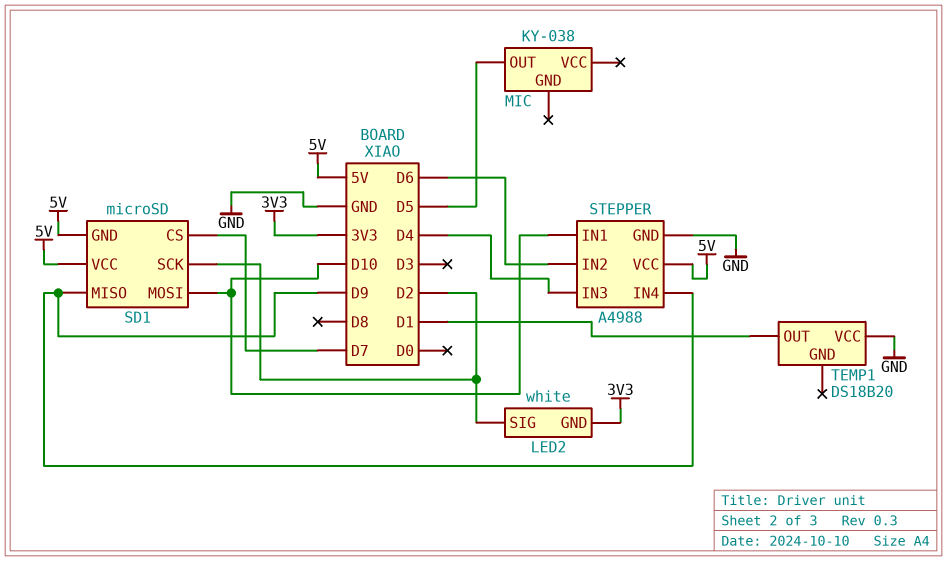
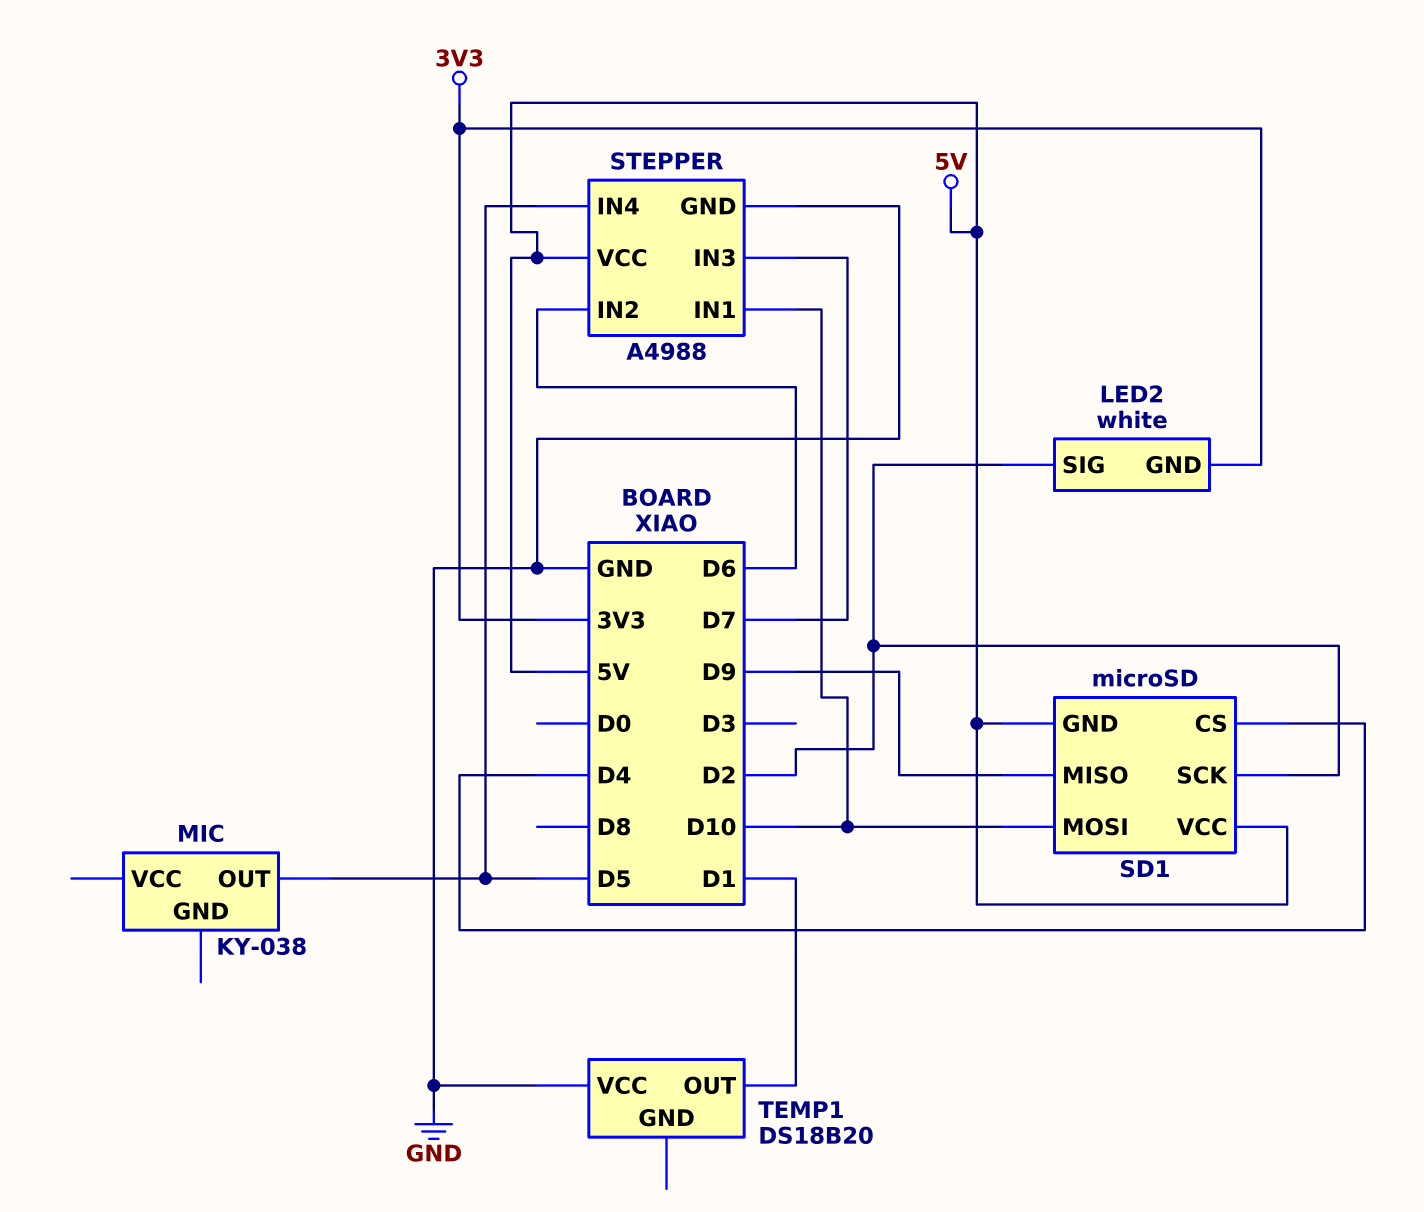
SD1 pin CS: D7 -> D4
STEPPER pin IN3: D4 -> D7
STEPPER pin IN4: D9 -> D5

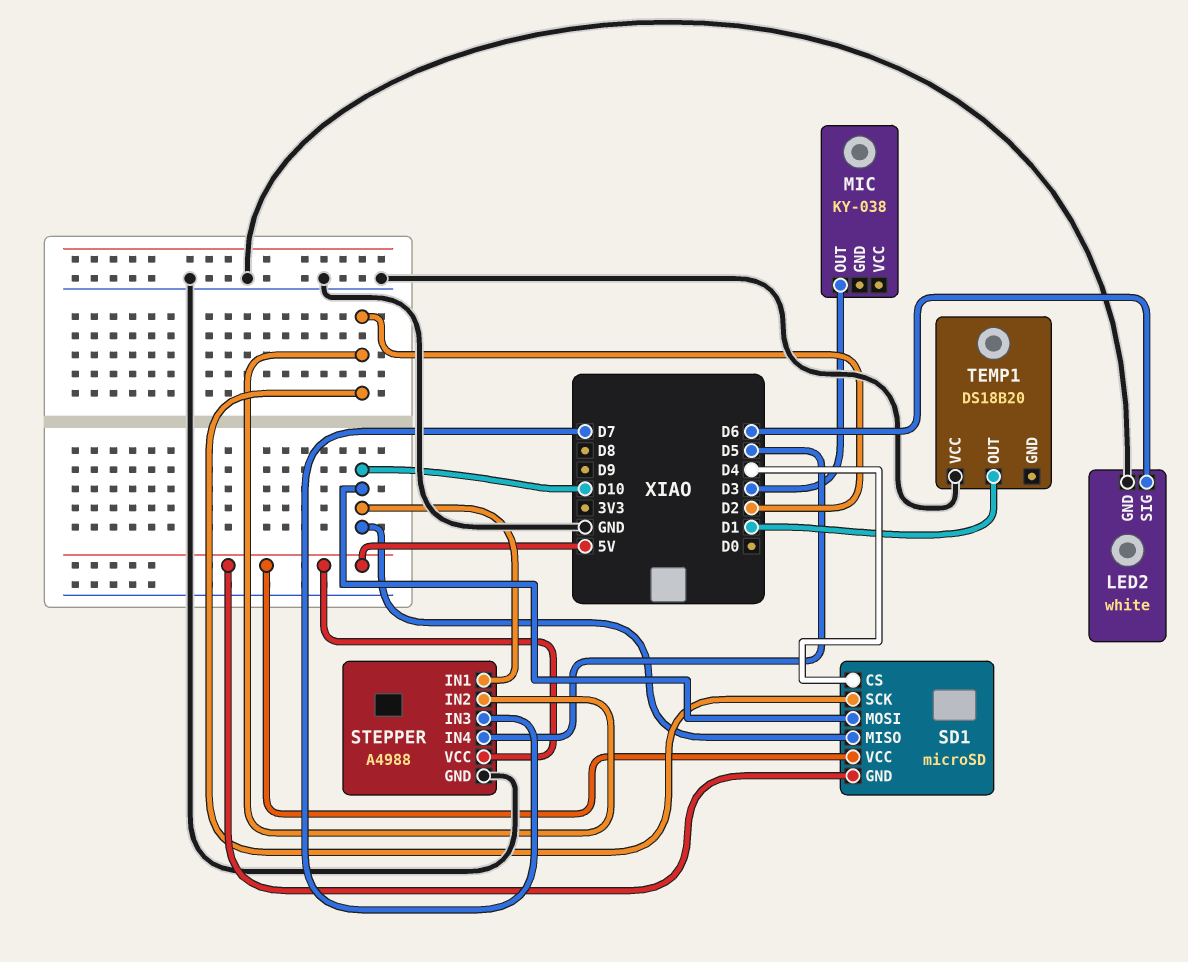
LED2 pin GND: 3V3 -> GND
LED2 pin SIG: D2 -> D6
MIC pin OUT: D5 -> D3
SD1 pin MISO: D9 -> D10
STEPPER pin IN2: D6 -> D2

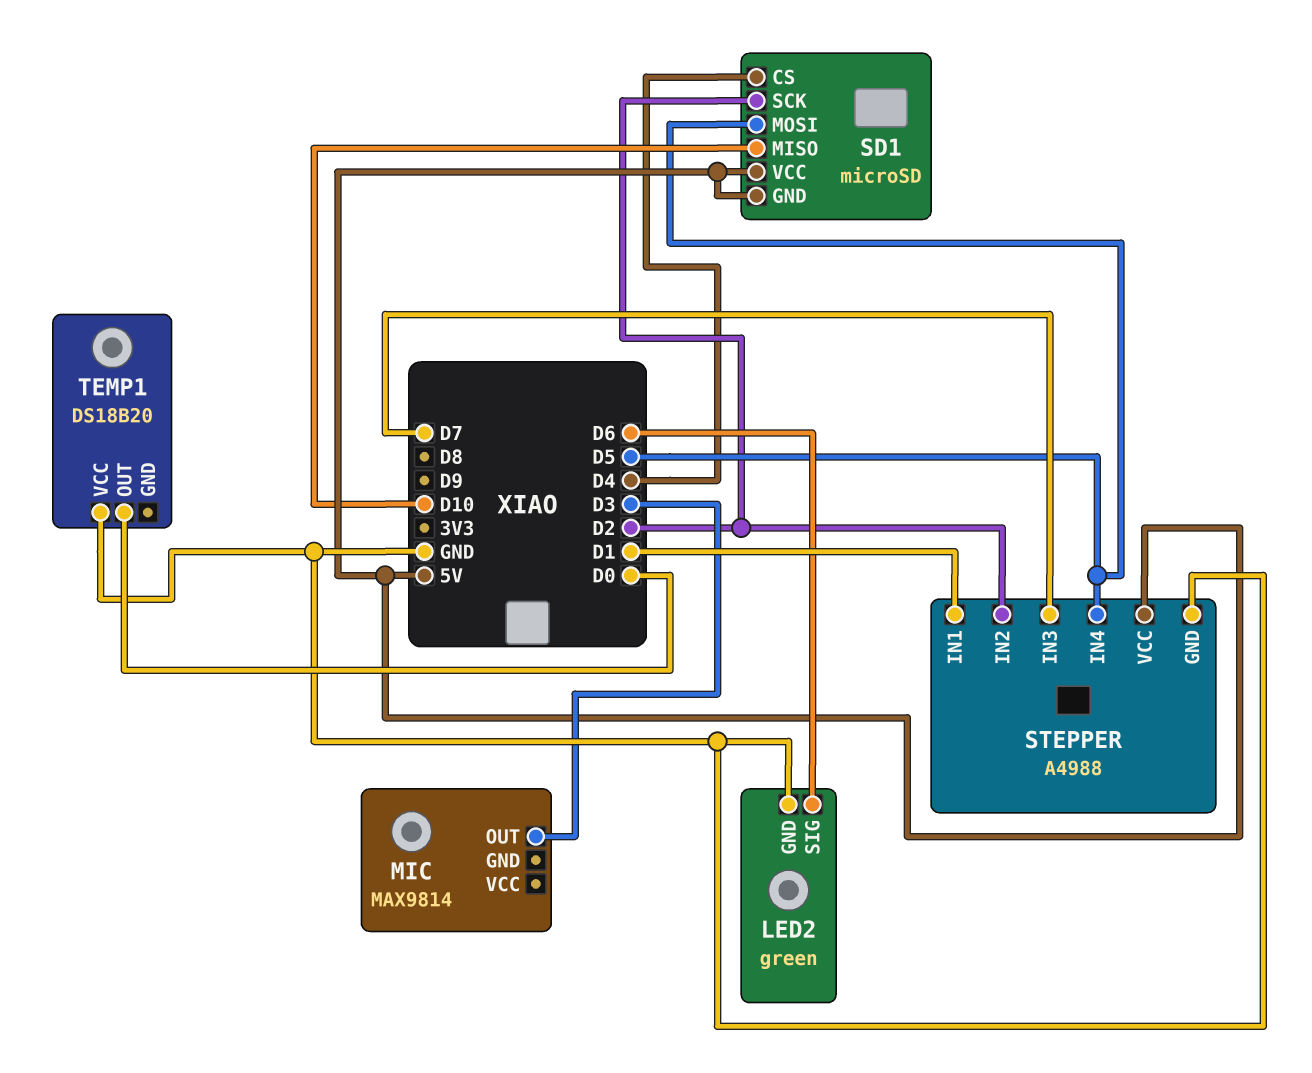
LED2: white -> green
MIC: KY-038 -> MAX9814
SD1 pin MOSI: D10 -> D5
STEPPER pin IN1: D10 -> D1
TEMP1 pin OUT: D1 -> D0

